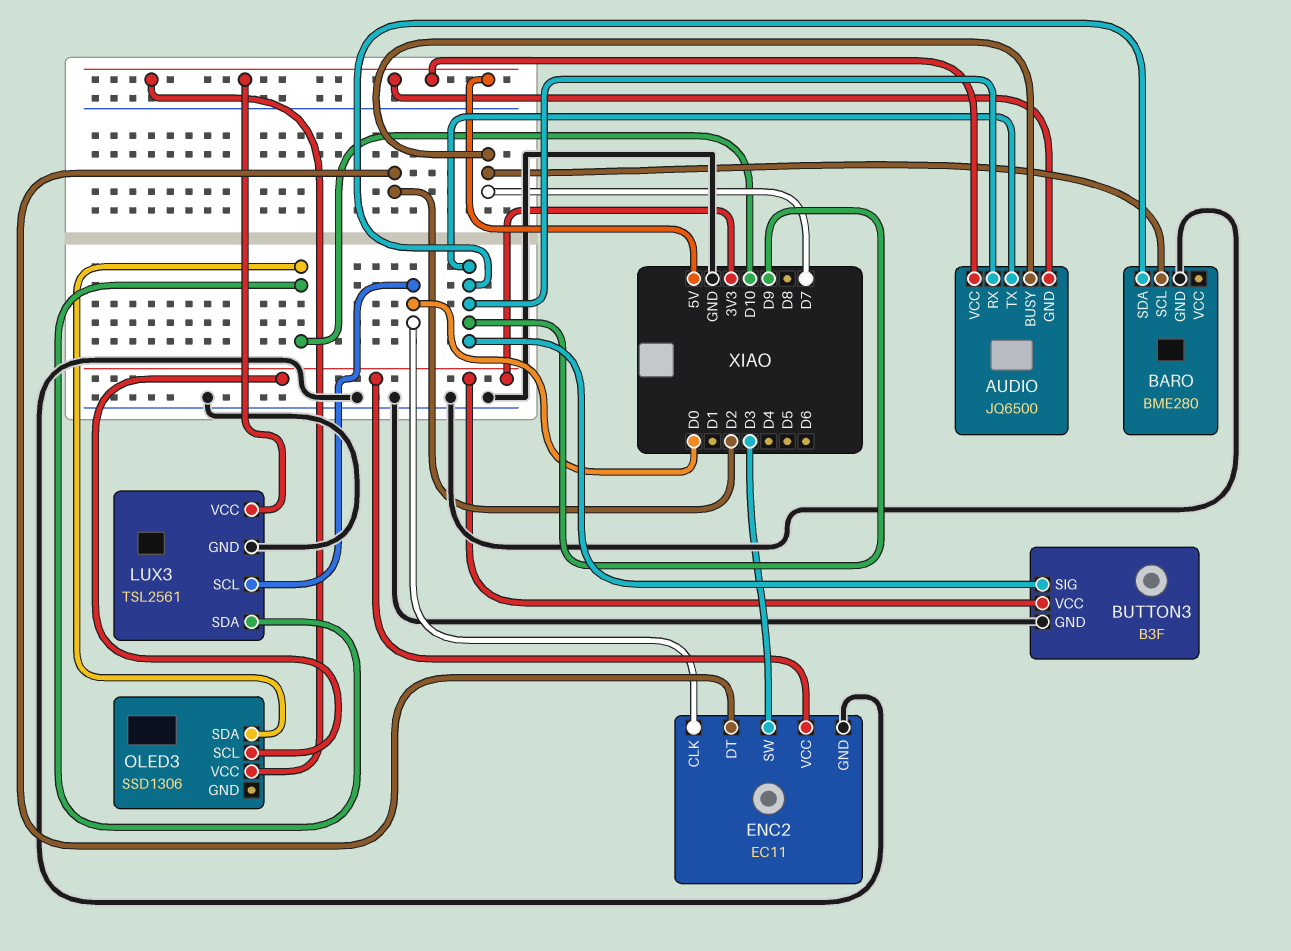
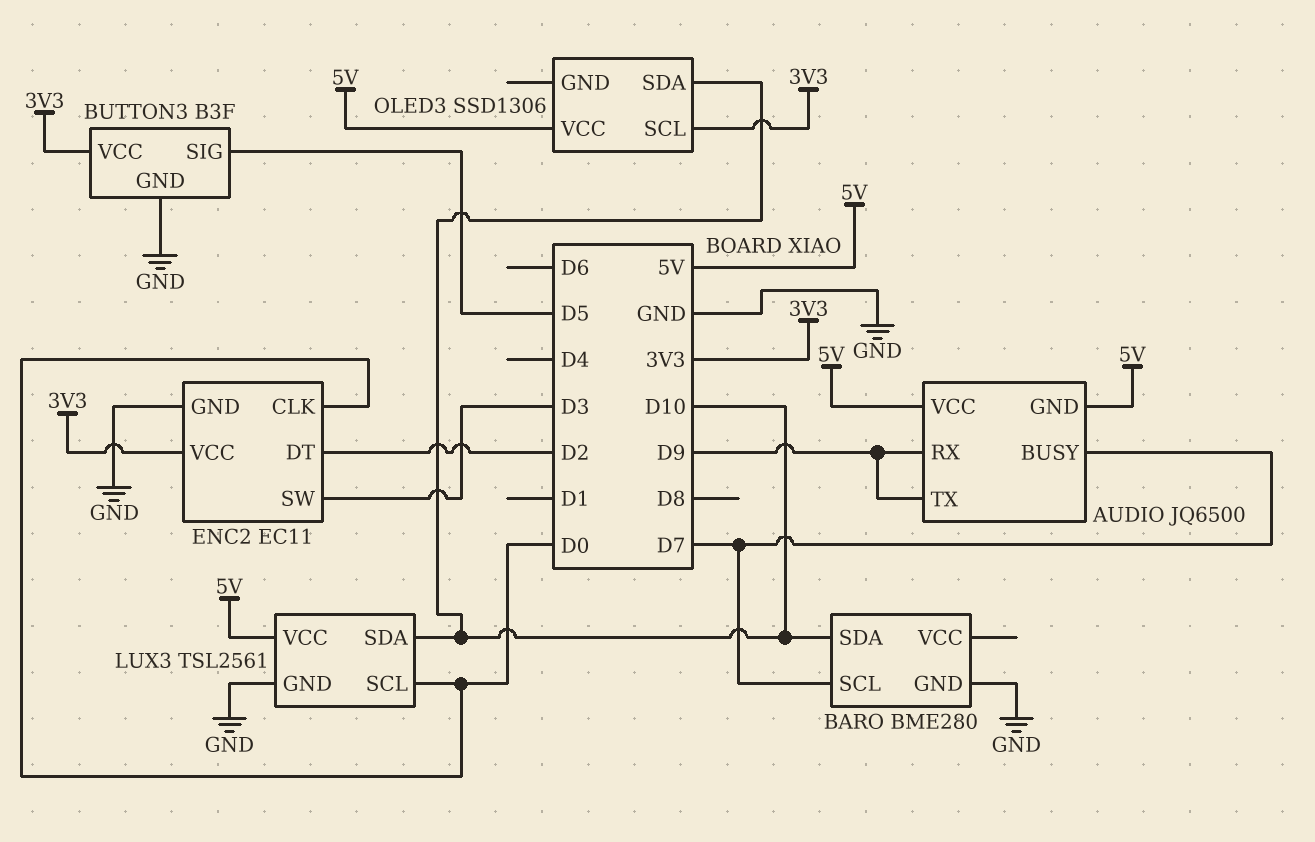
BARO pin SDA: D9 -> D10
BUTTON3 pin SIG: D9 -> D5

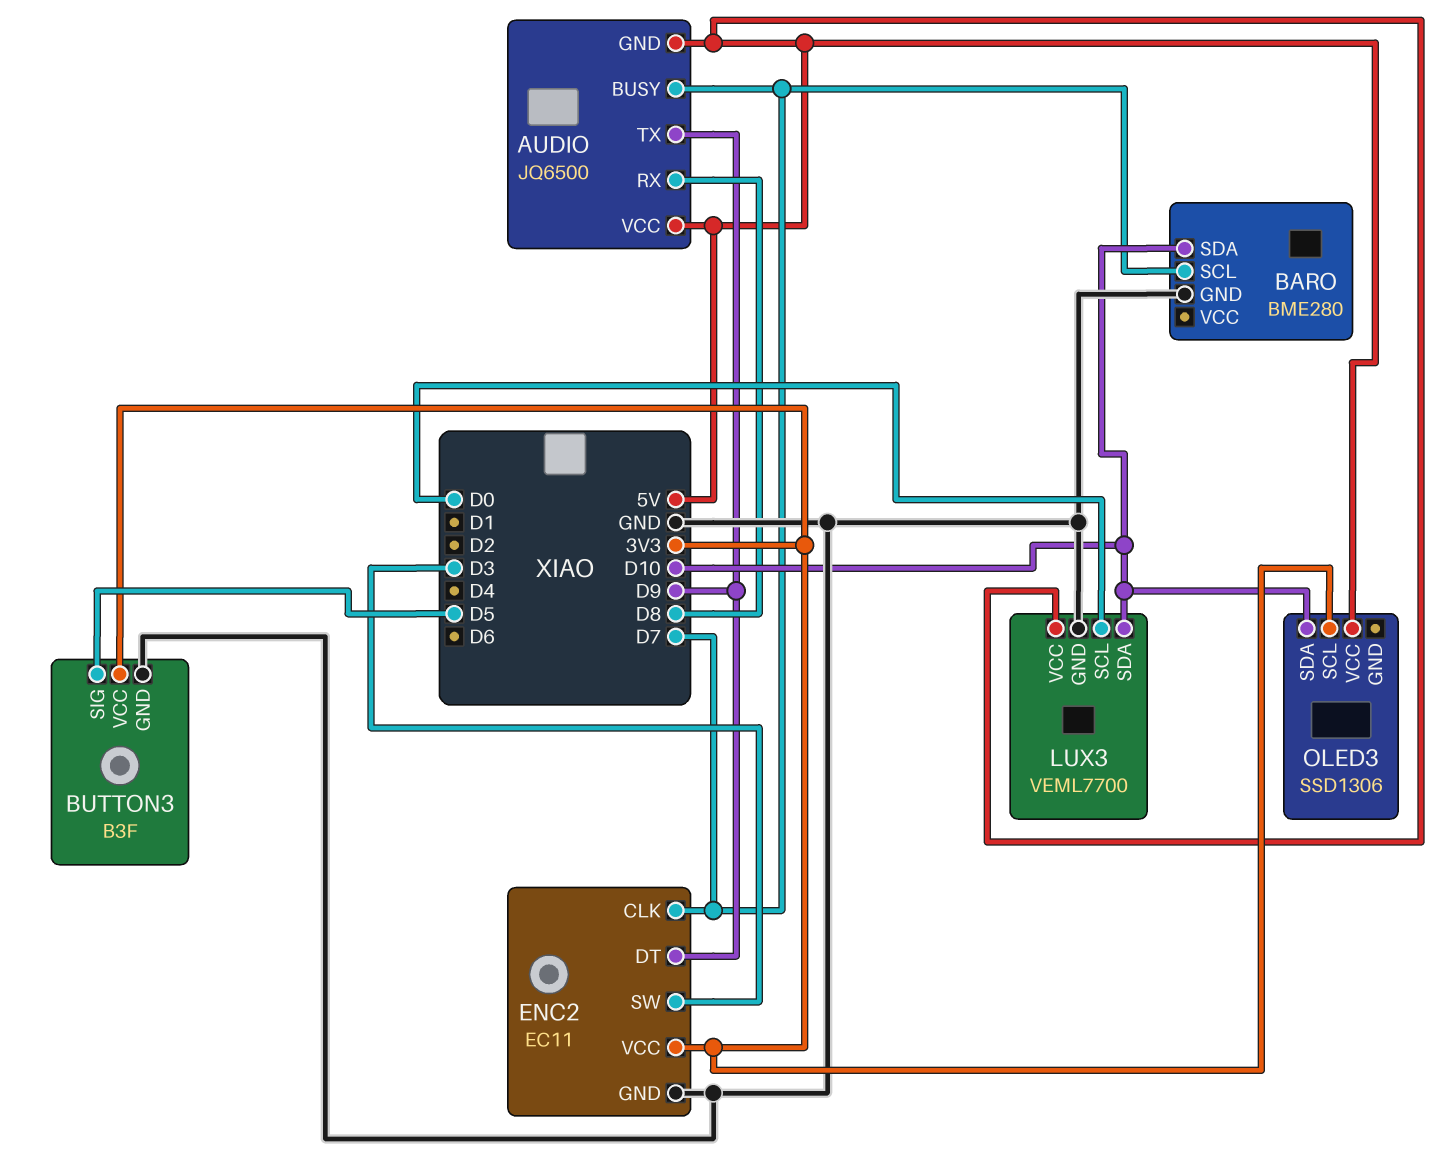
AUDIO pin RX: D9 -> D8
ENC2 pin CLK: D0 -> D7
ENC2 pin DT: D2 -> D9
LUX3: TSL2561 -> VEML7700

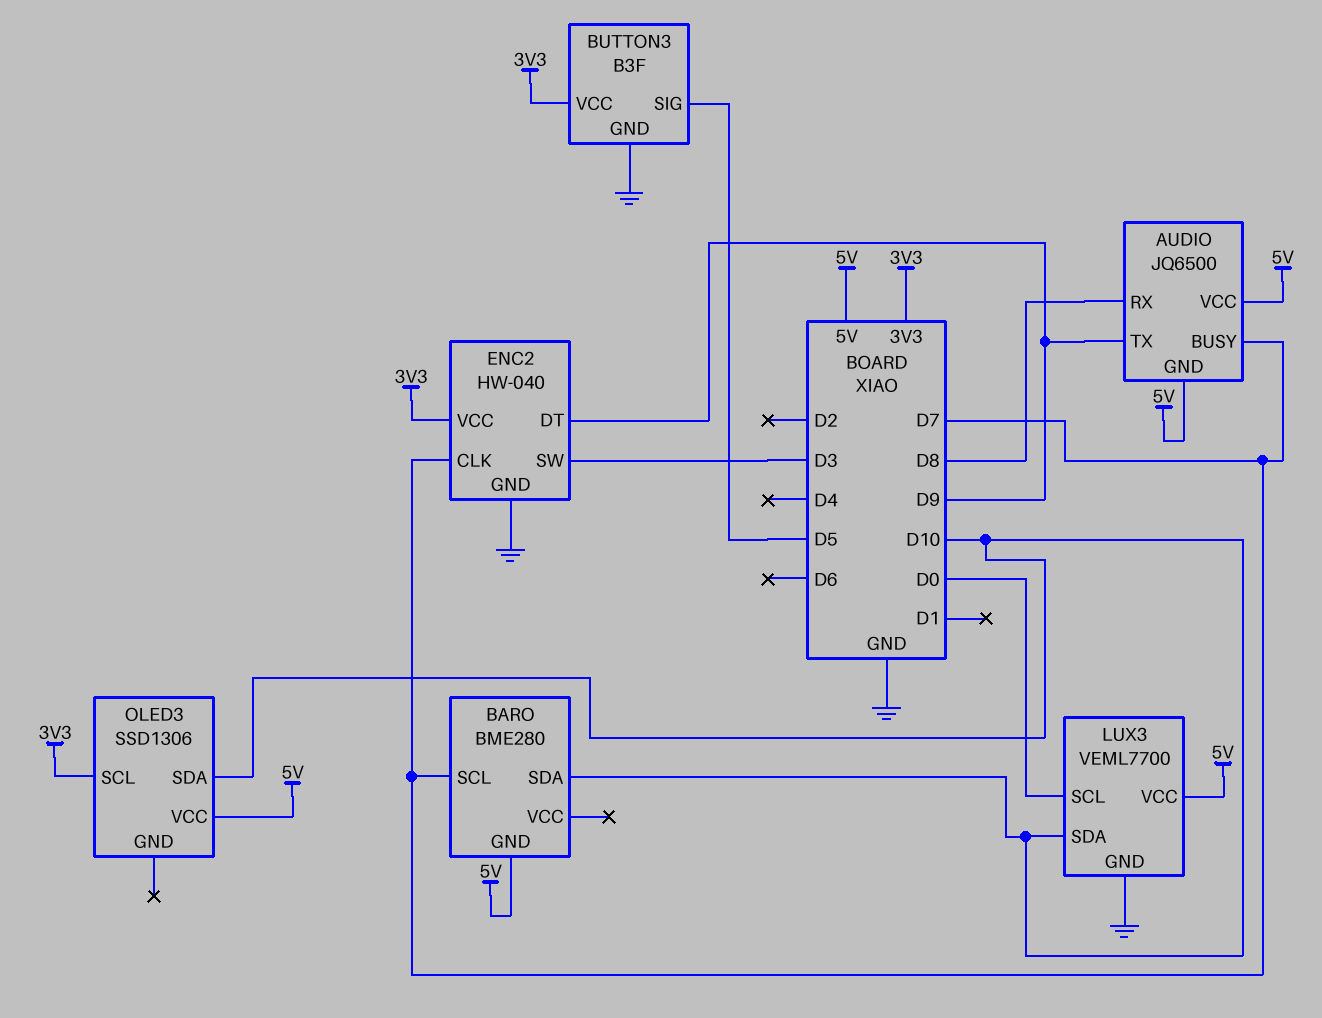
BARO pin GND: GND -> 5V
ENC2: EC11 -> HW-040

